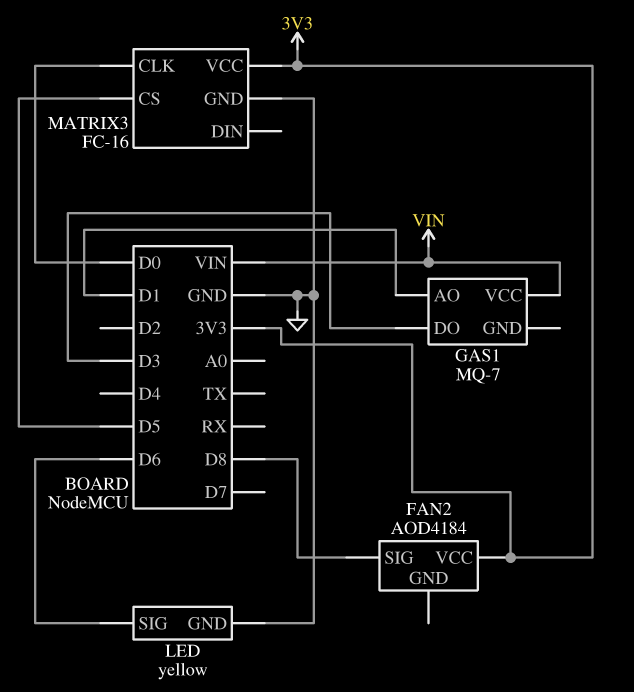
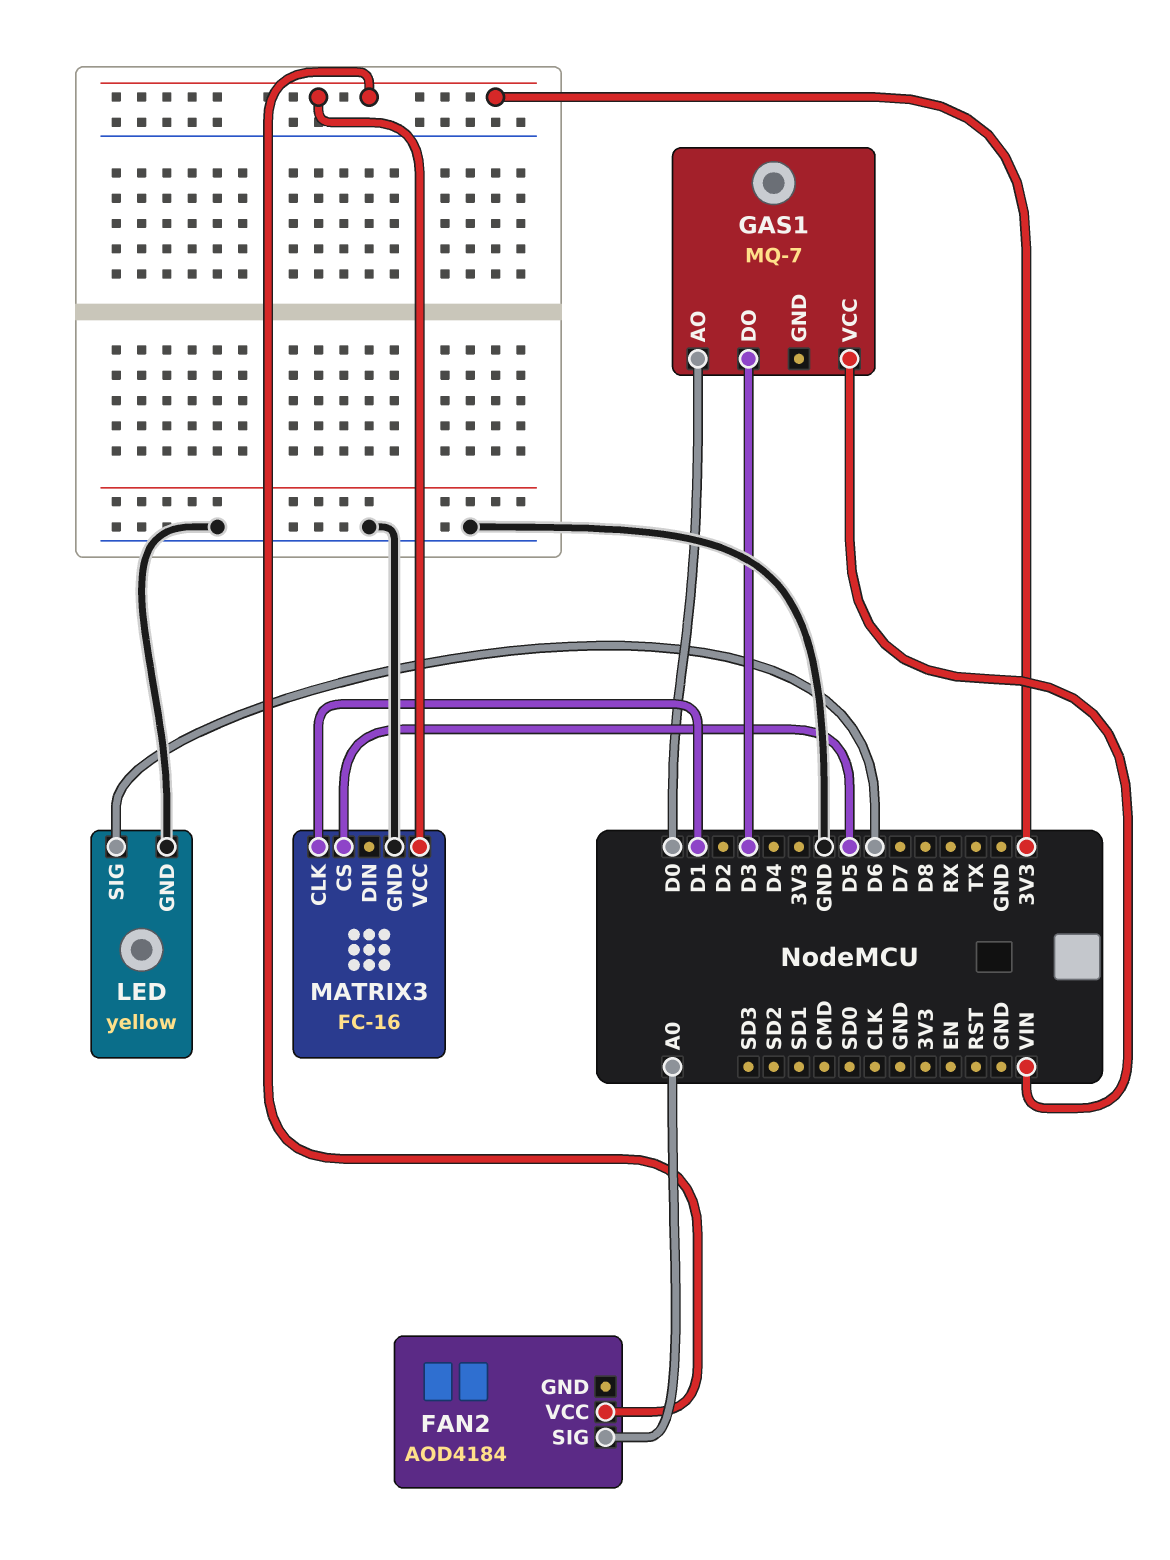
FAN2 pin SIG: D8 -> A0
GAS1 pin AO: D1 -> D0
MATRIX3 pin CLK: D0 -> D1

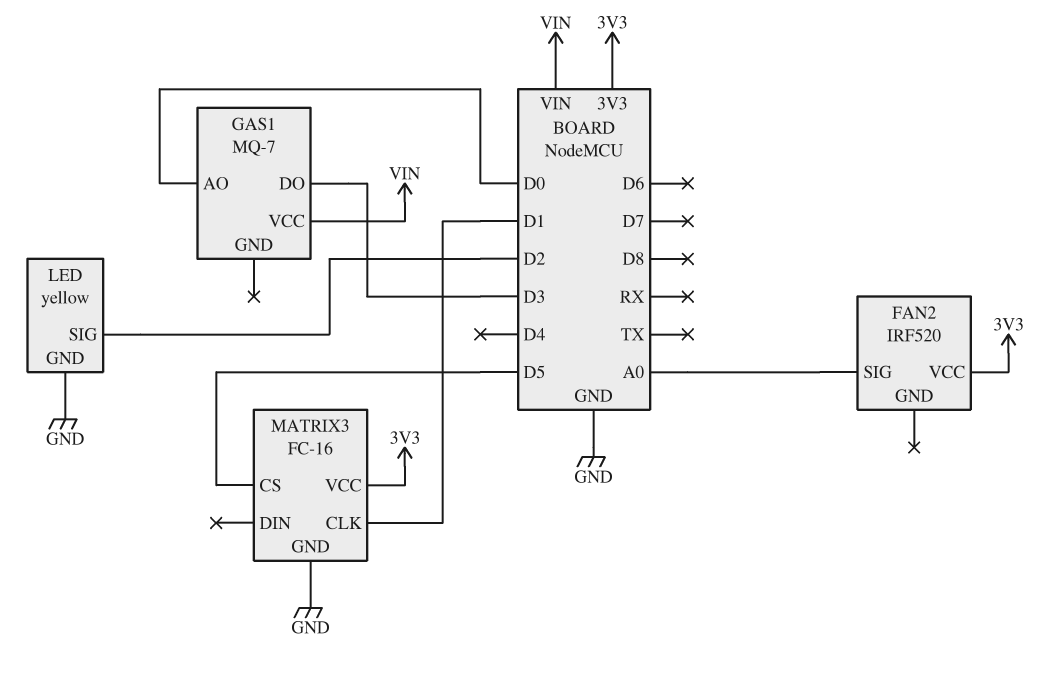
FAN2: AOD4184 -> IRF520
LED pin SIG: D6 -> D2

